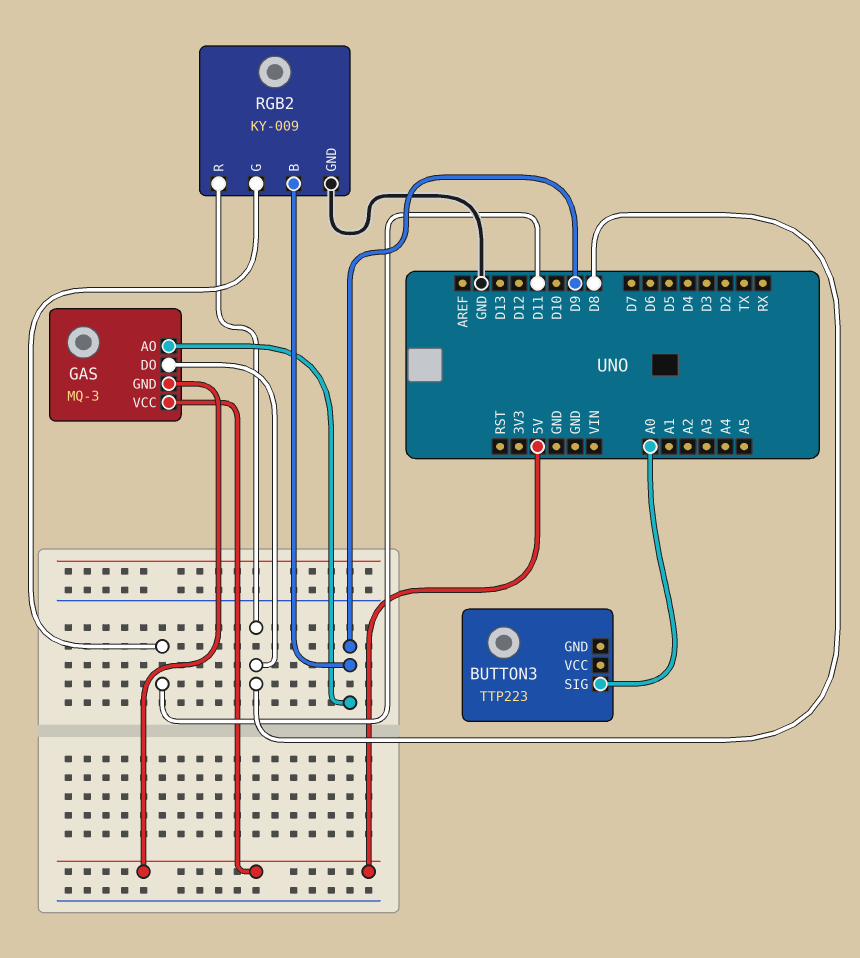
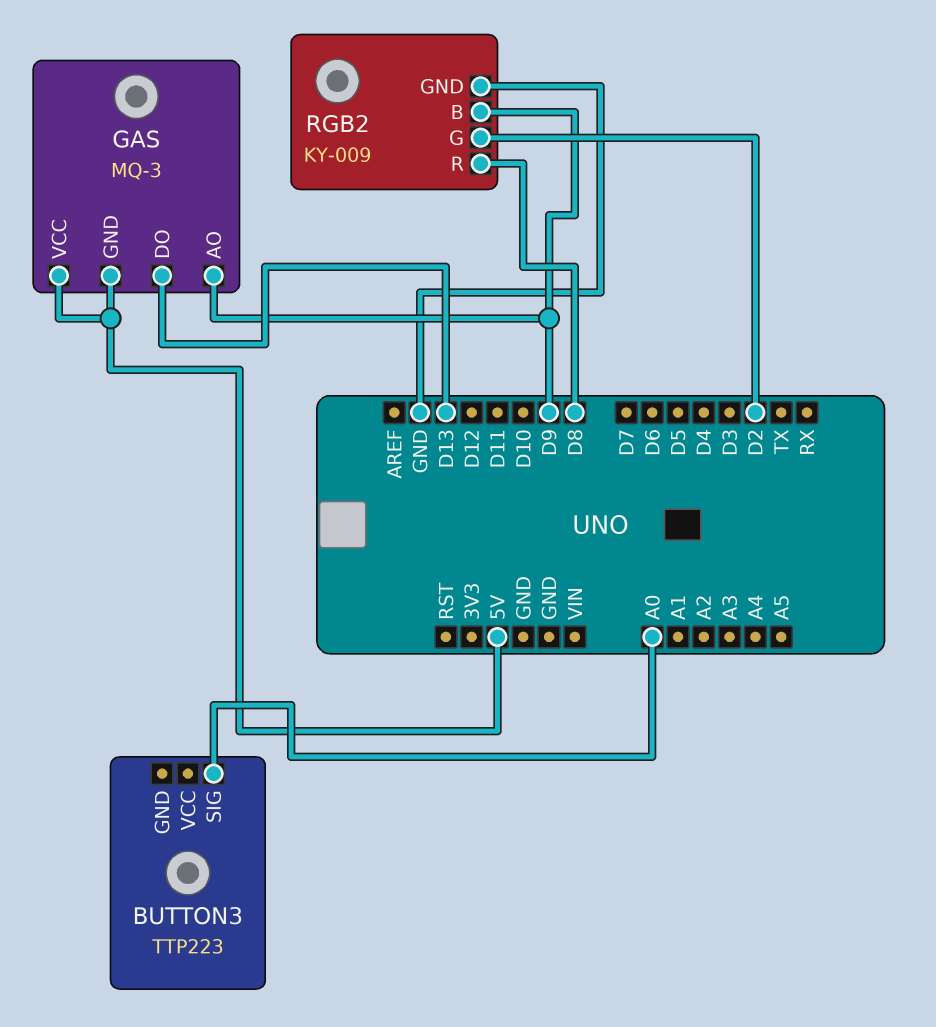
GAS pin DO: D8 -> D13
RGB2 pin G: D11 -> D2

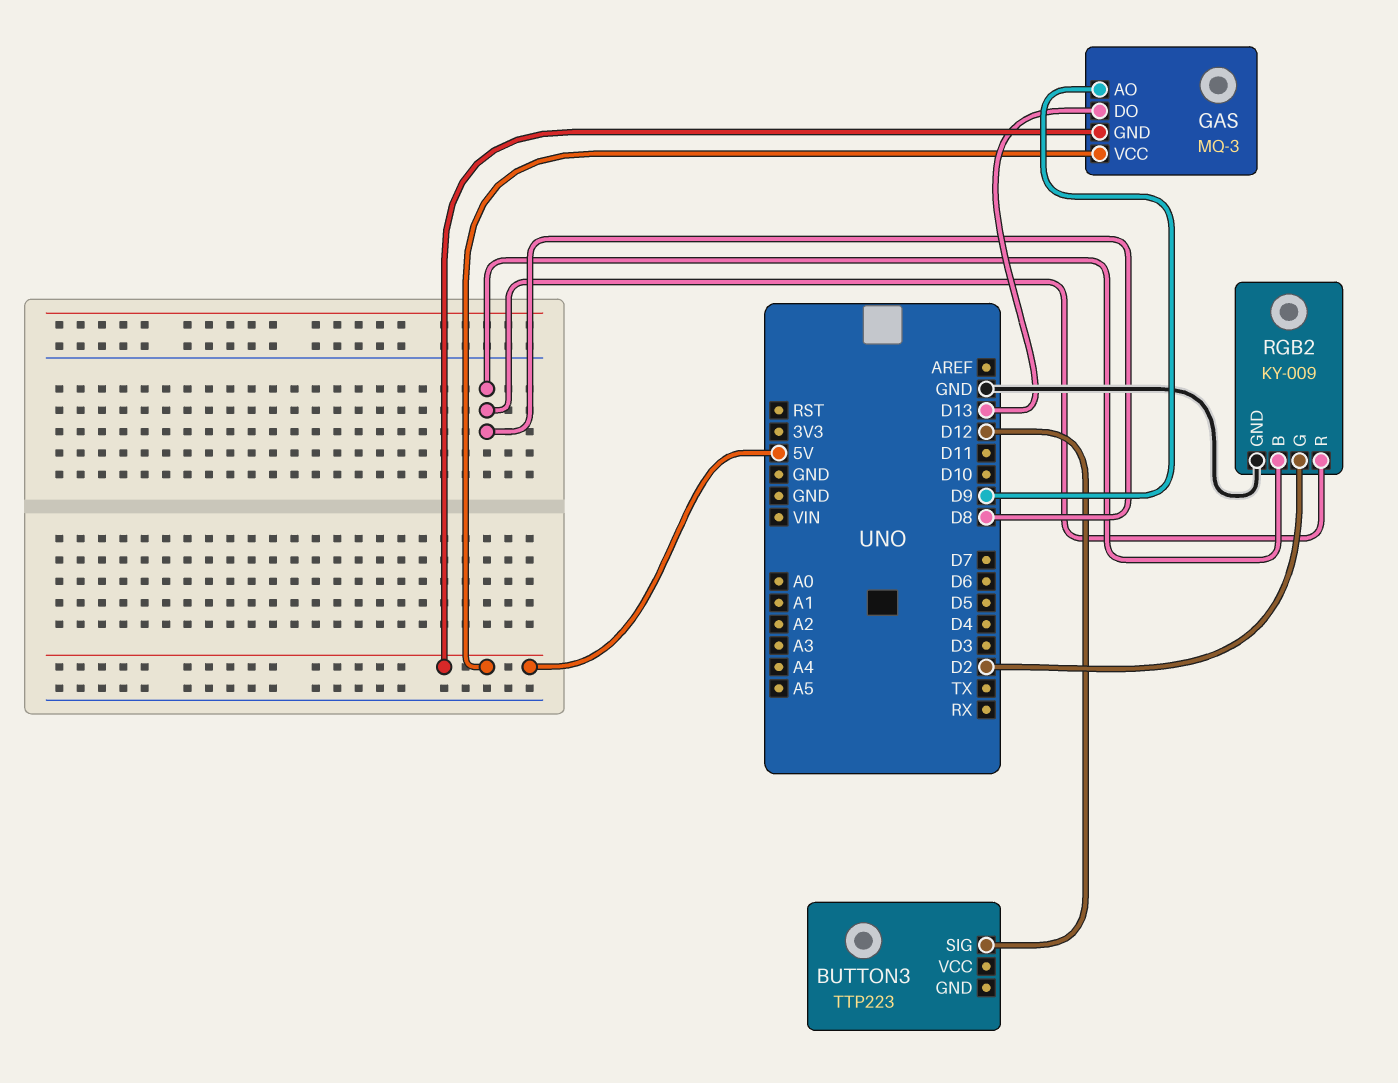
BUTTON3 pin SIG: A0 -> D12
RGB2 pin B: D9 -> D8

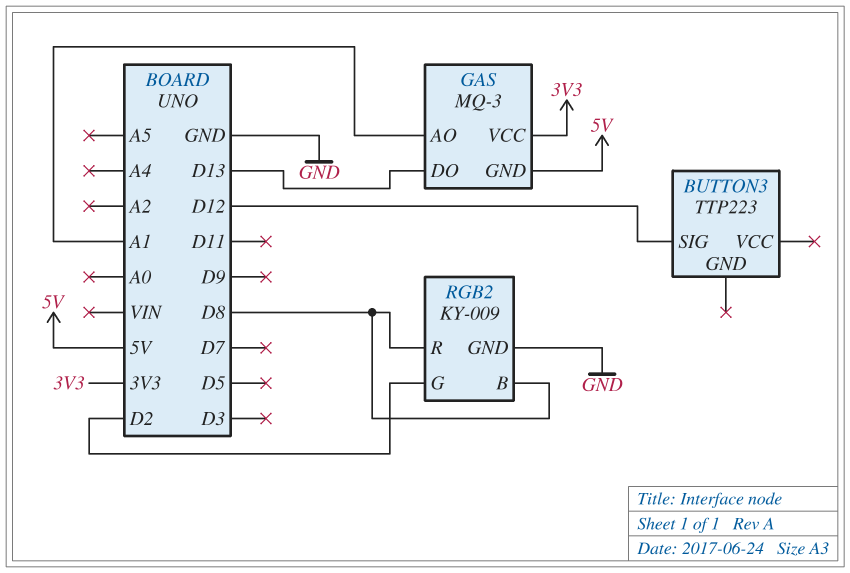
GAS pin AO: D9 -> A1
GAS pin VCC: 5V -> 3V3

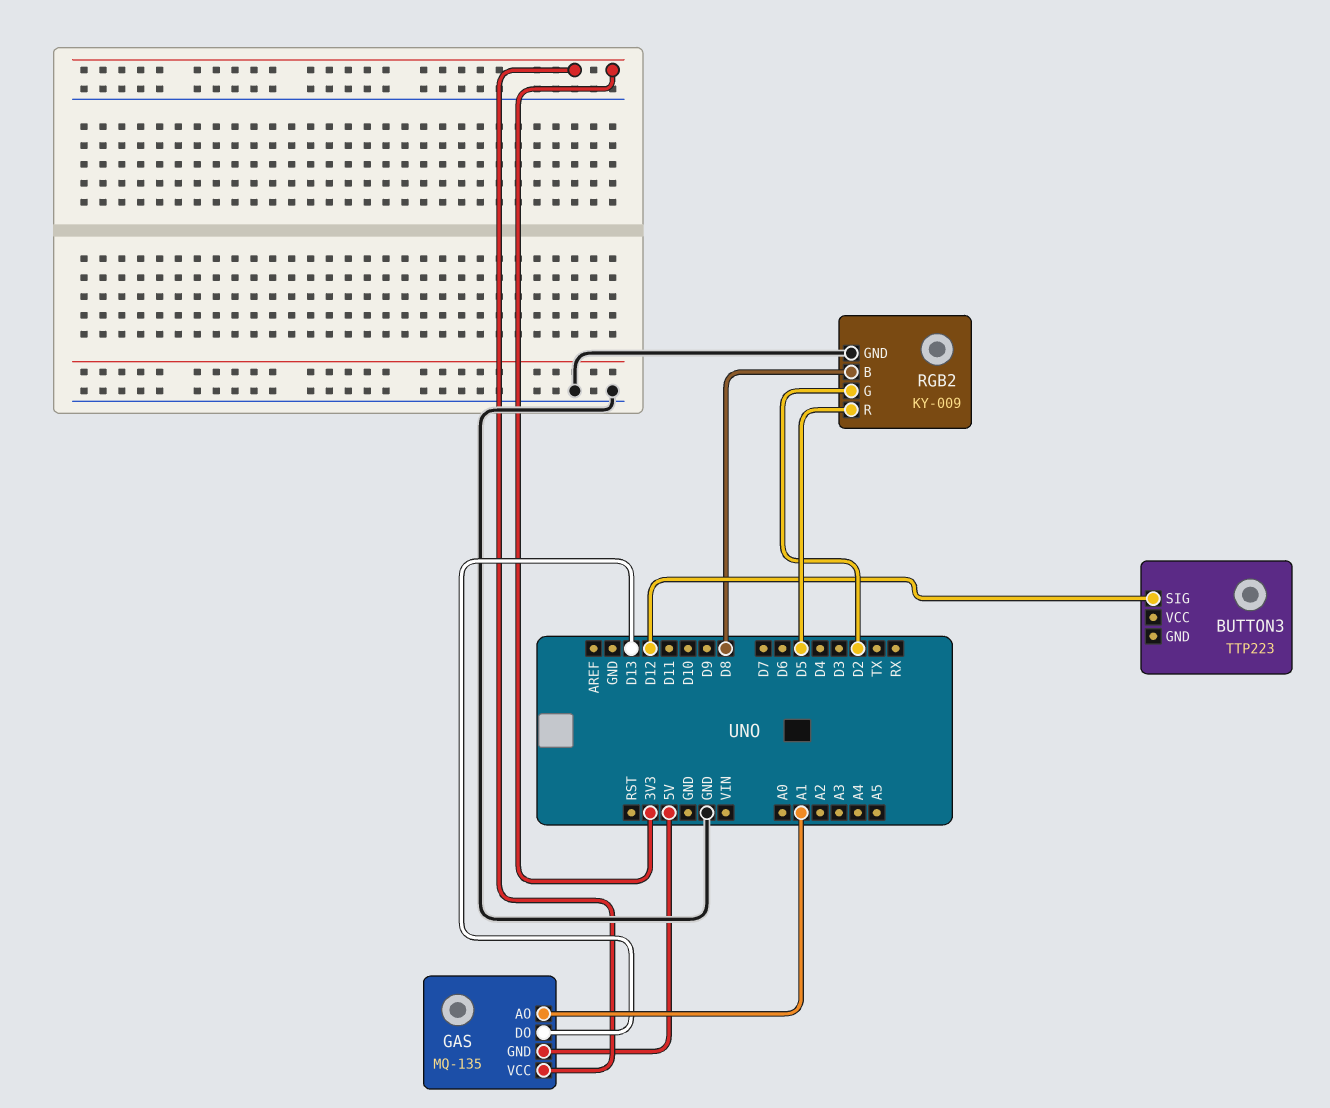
GAS: MQ-3 -> MQ-135
RGB2 pin R: D8 -> D5

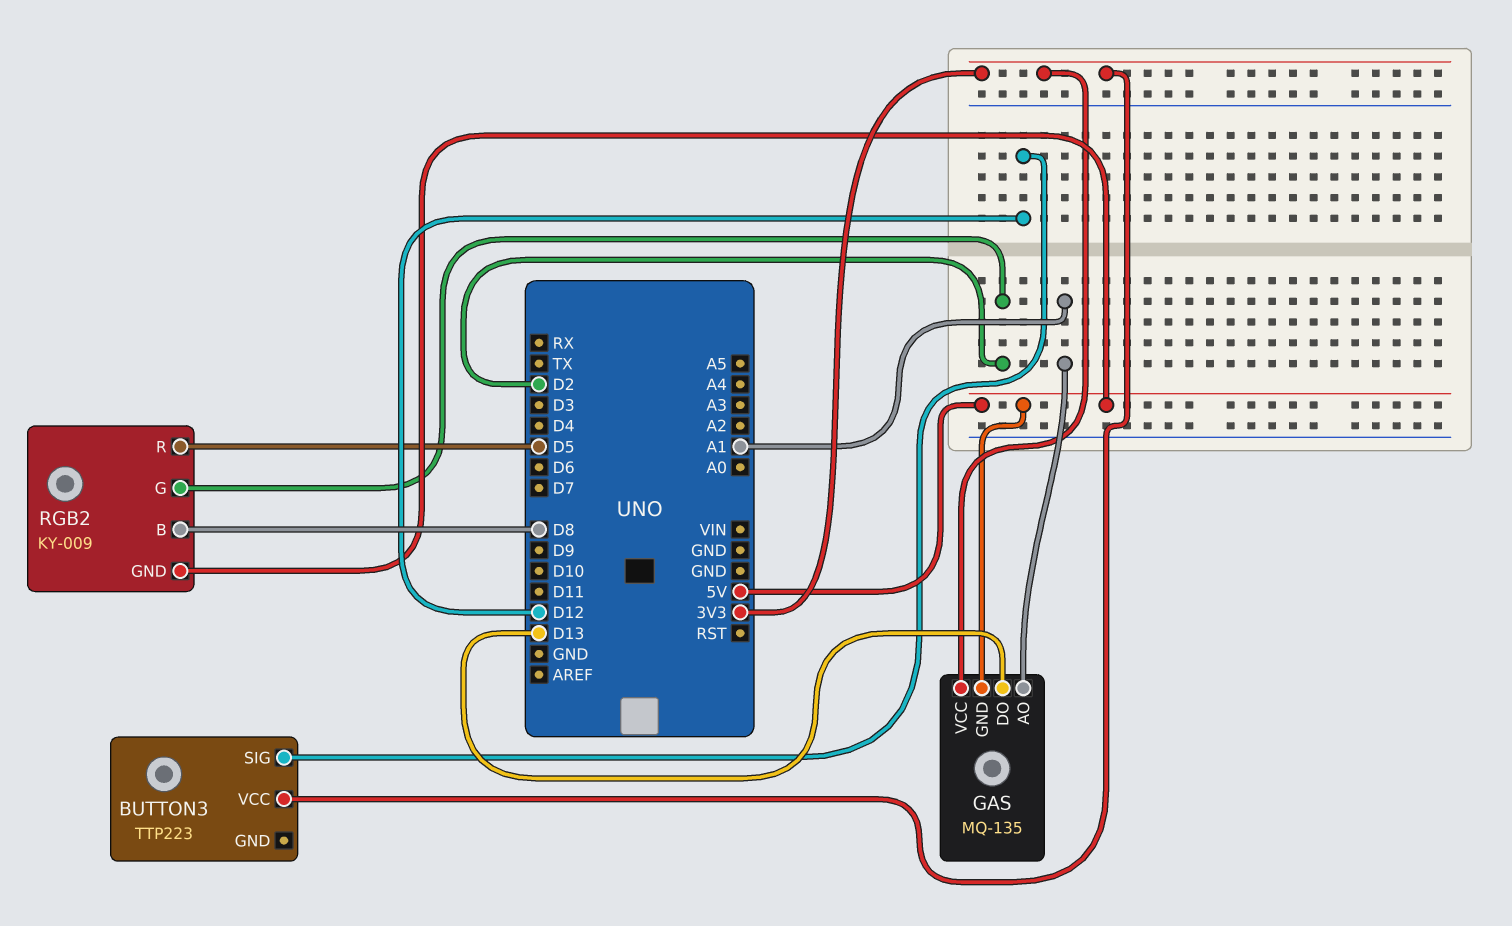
BUTTON3 pin VCC: none -> 3V3
RGB2 pin GND: GND -> 5V

